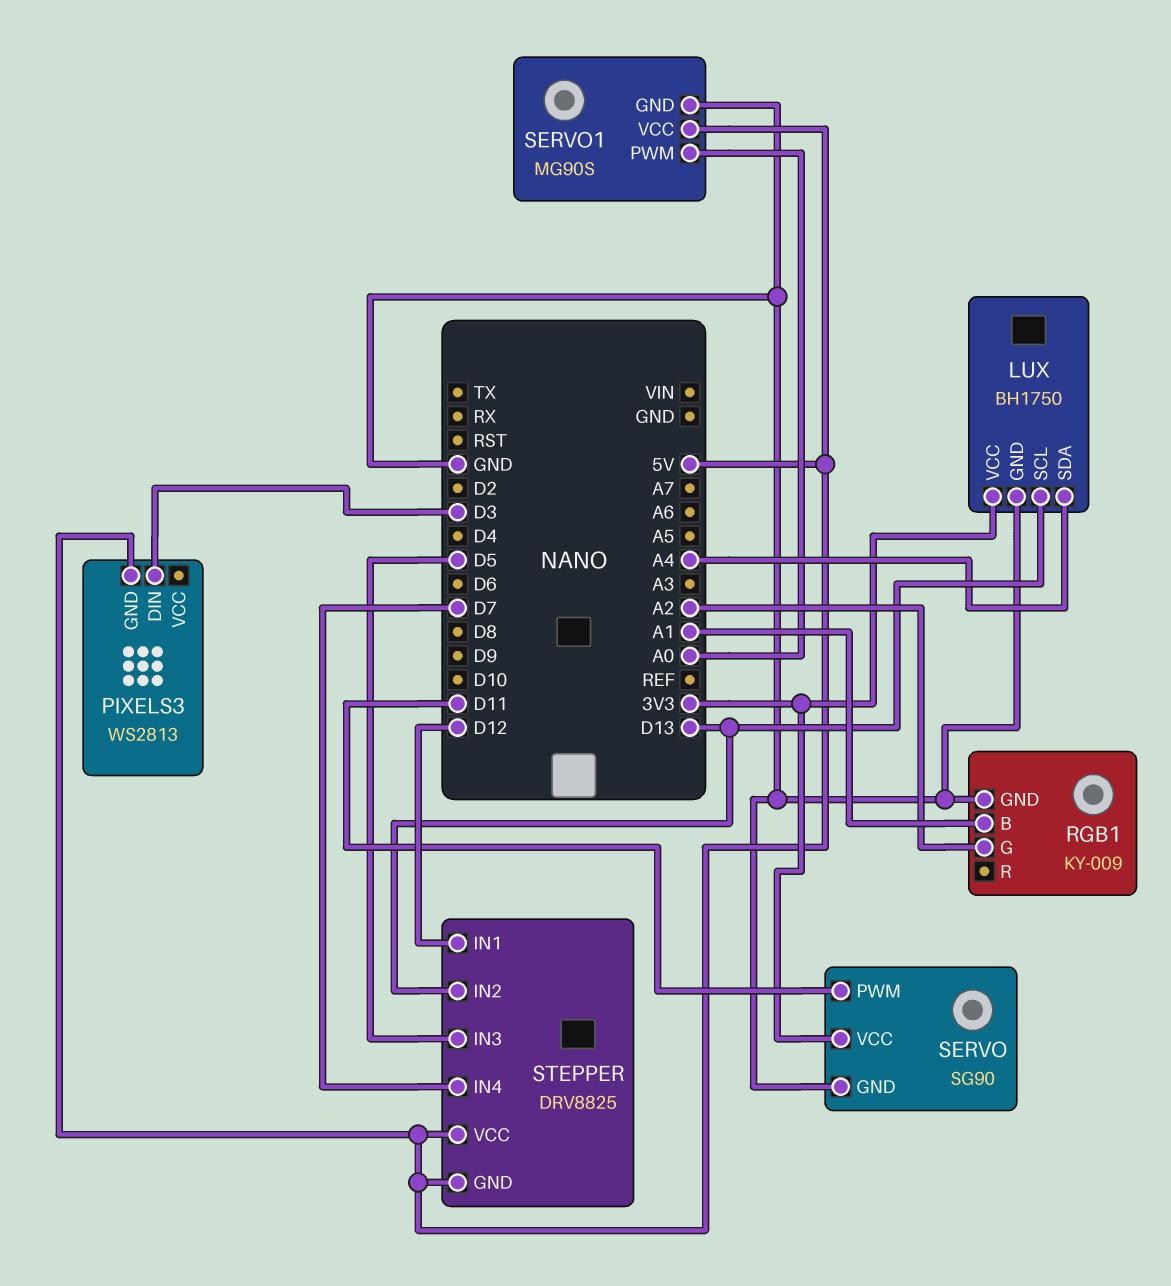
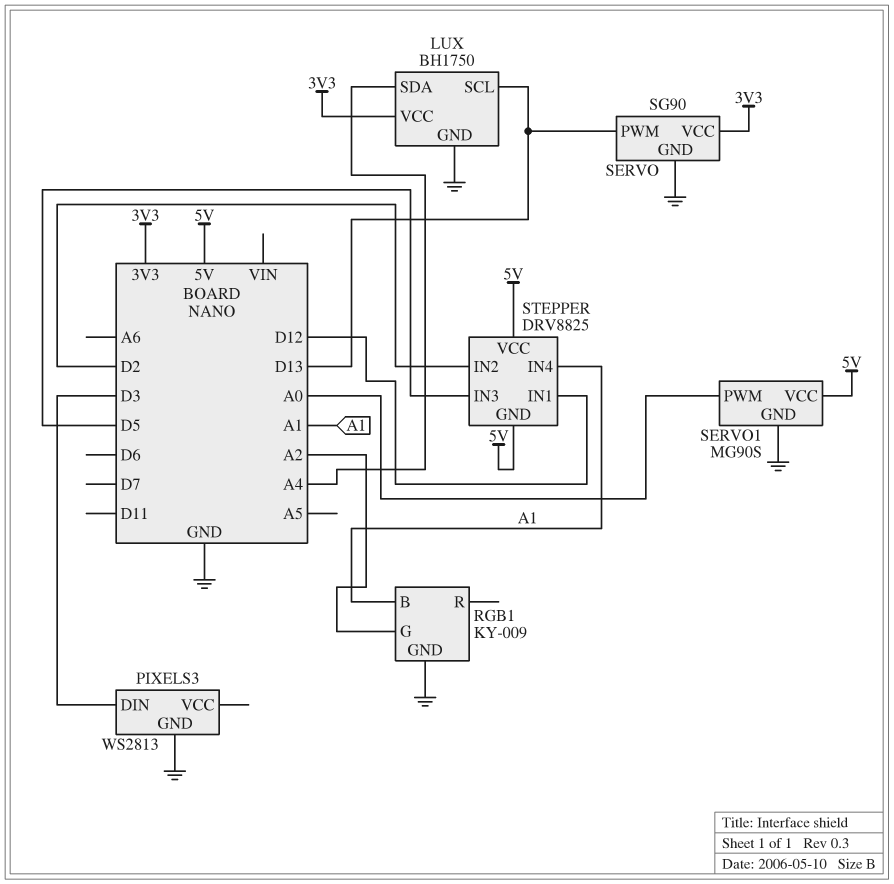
PIXELS3 pin GND: 5V -> GND
SERVO pin PWM: D11 -> D13
STEPPER pin IN2: D13 -> D2
STEPPER pin IN4: D7 -> A1

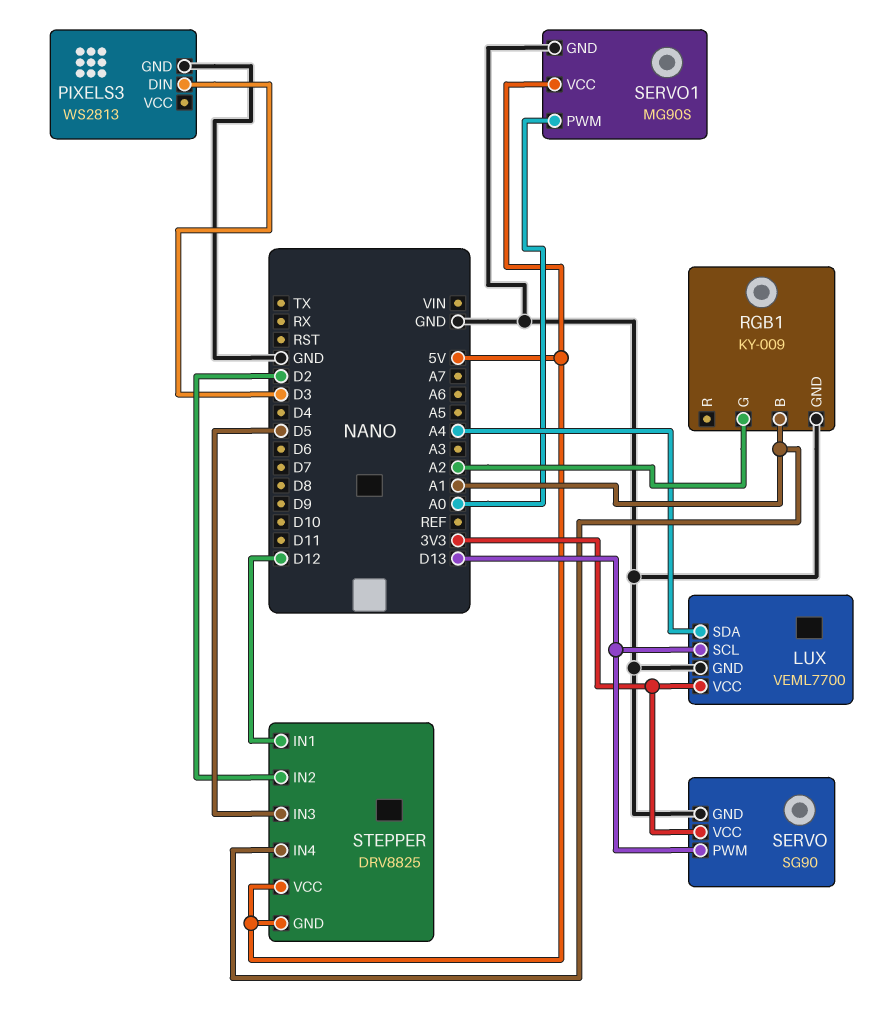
LUX: BH1750 -> VEML7700

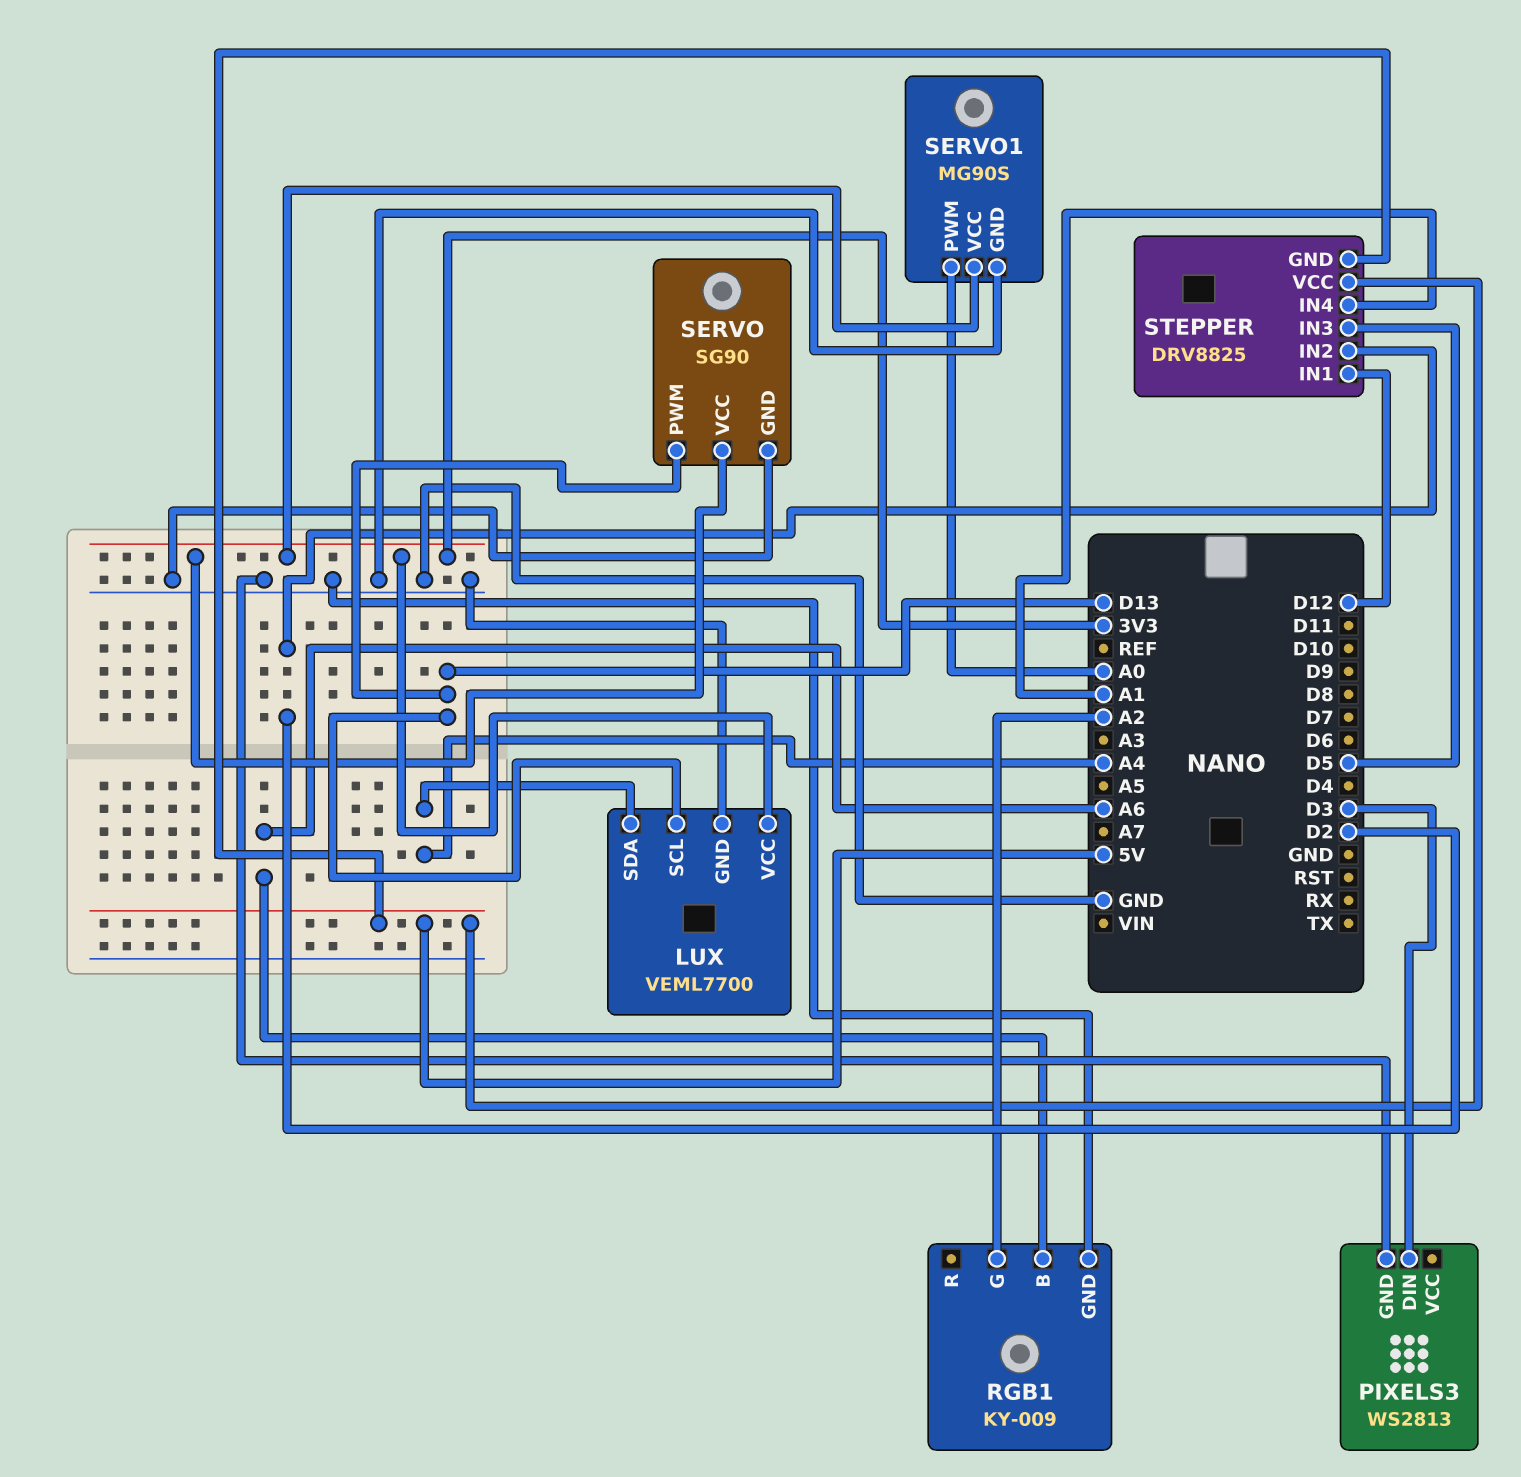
RGB1 pin B: A1 -> A6
SERVO1 pin VCC: 5V -> 3V3

